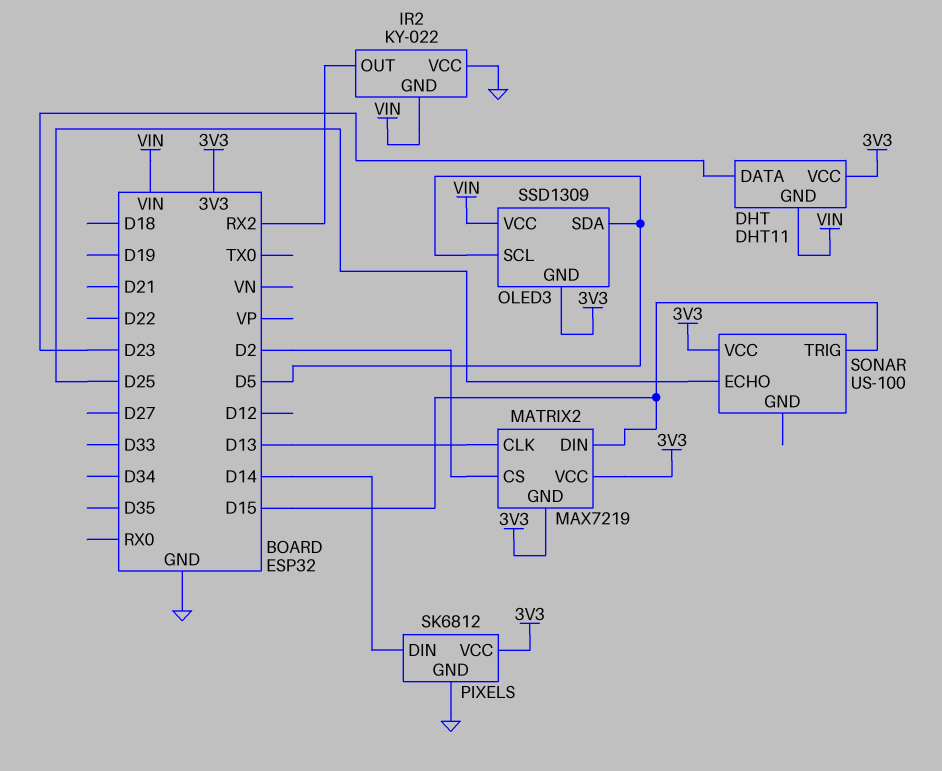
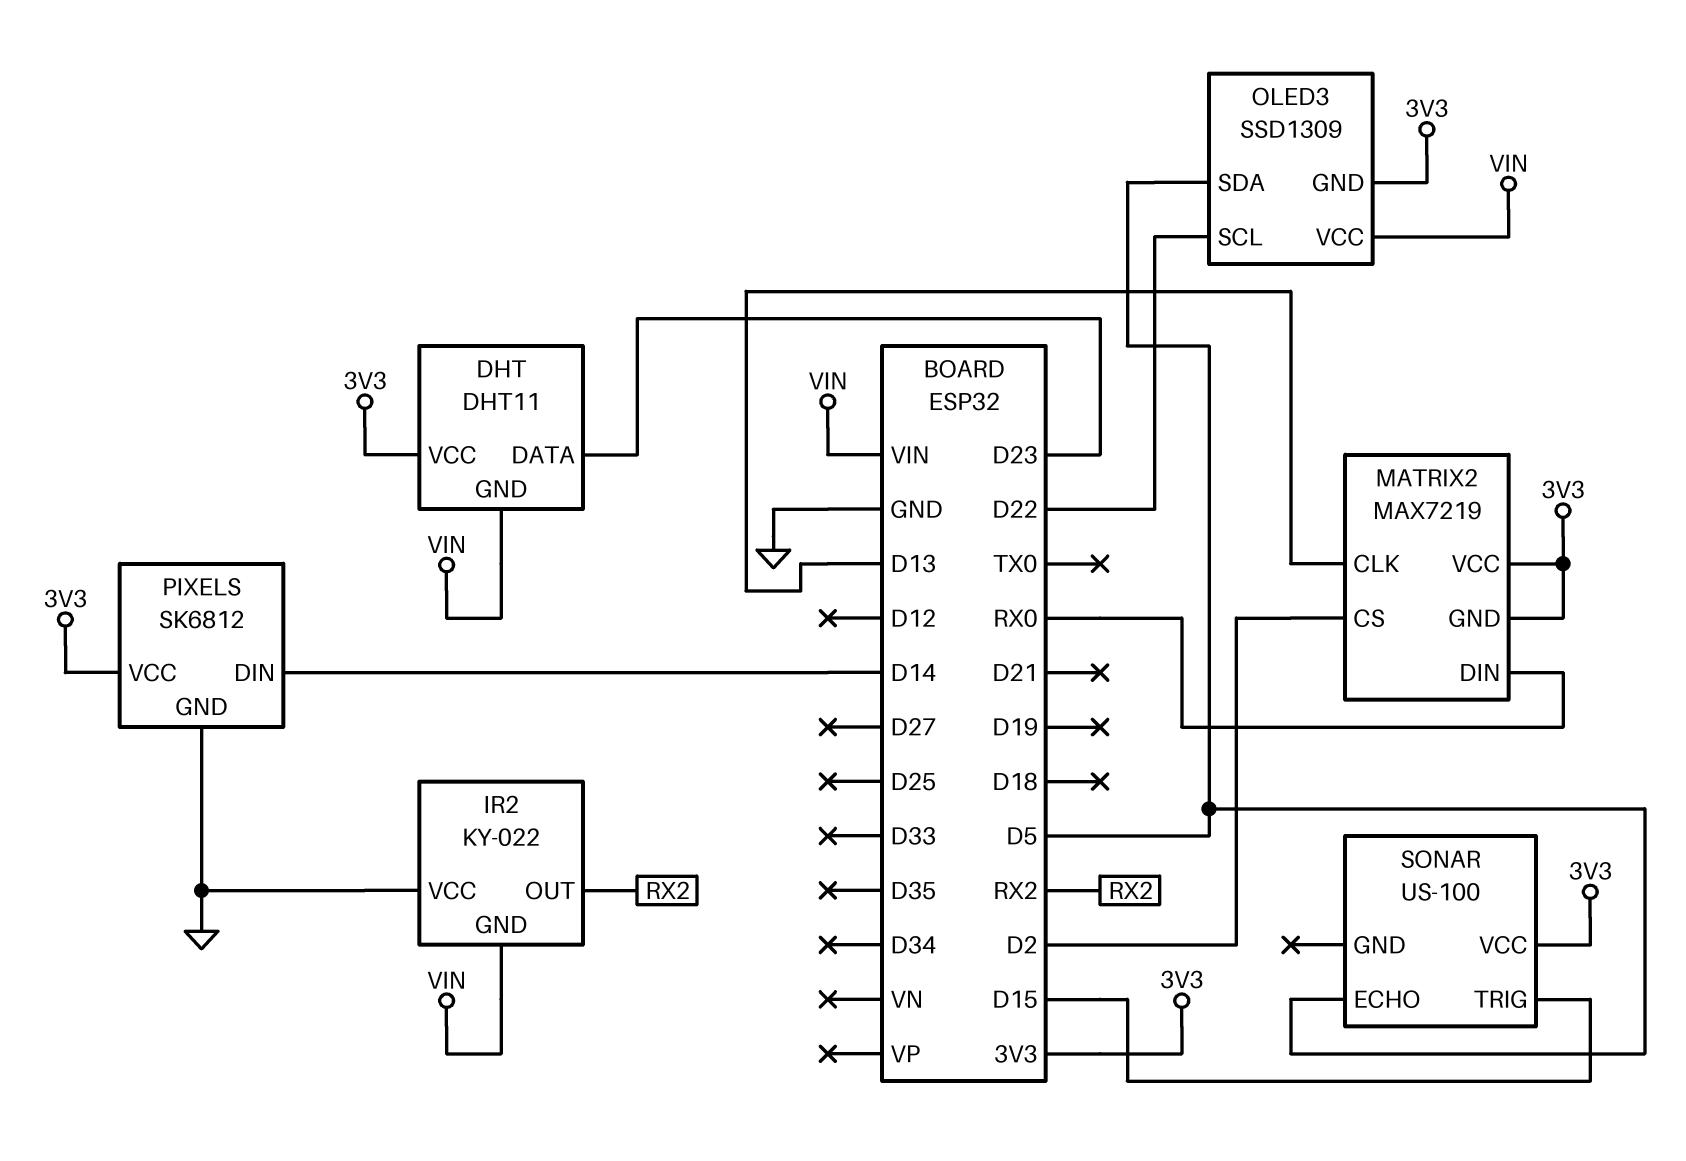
MATRIX2 pin DIN: D15 -> RX0
OLED3 pin SCL: D5 -> D22
SONAR pin ECHO: D25 -> D5

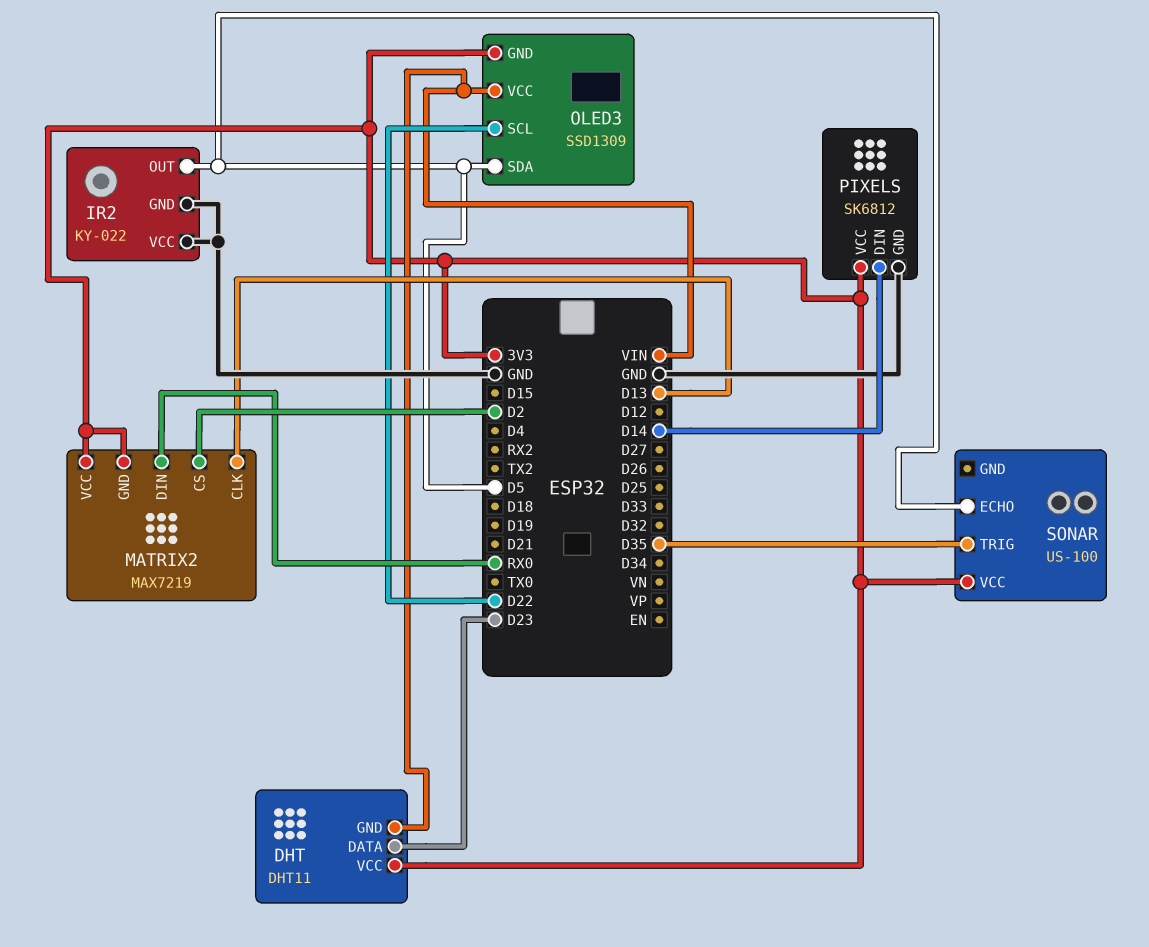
IR2 pin GND: VIN -> GND
IR2 pin OUT: RX2 -> D5
SONAR pin TRIG: D15 -> D35

